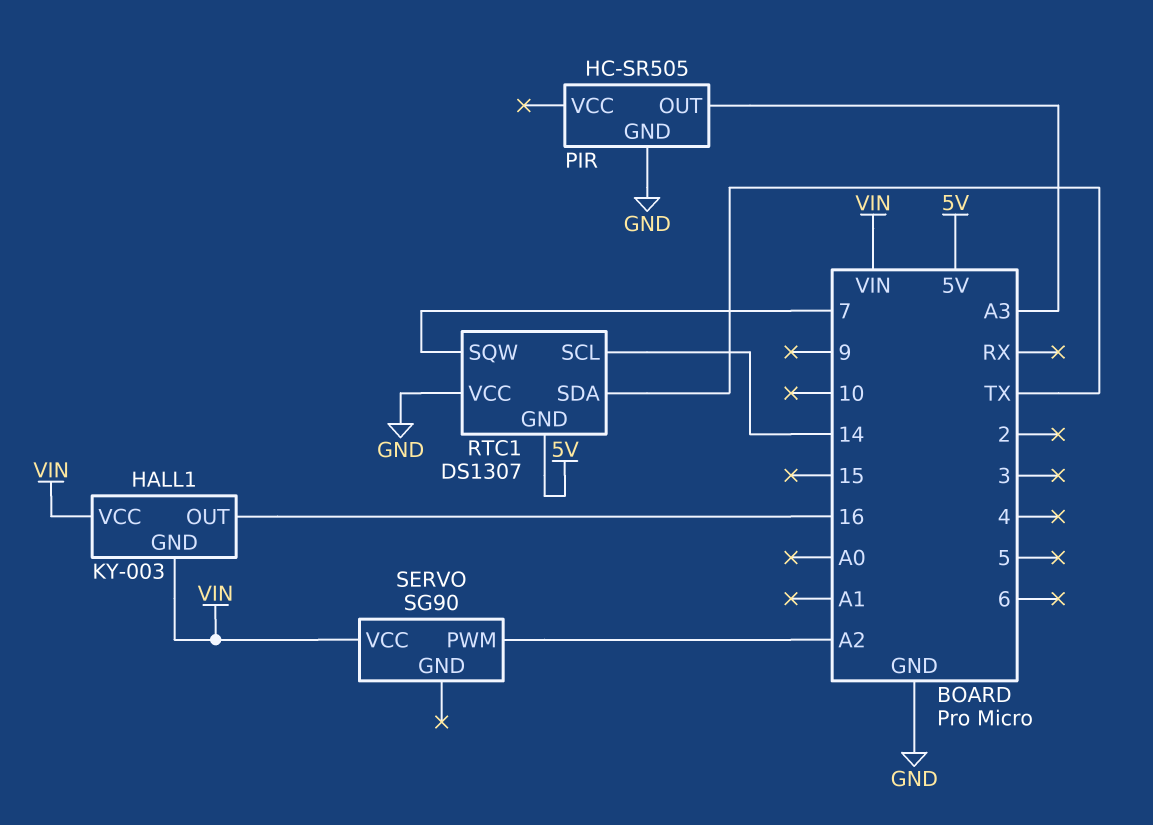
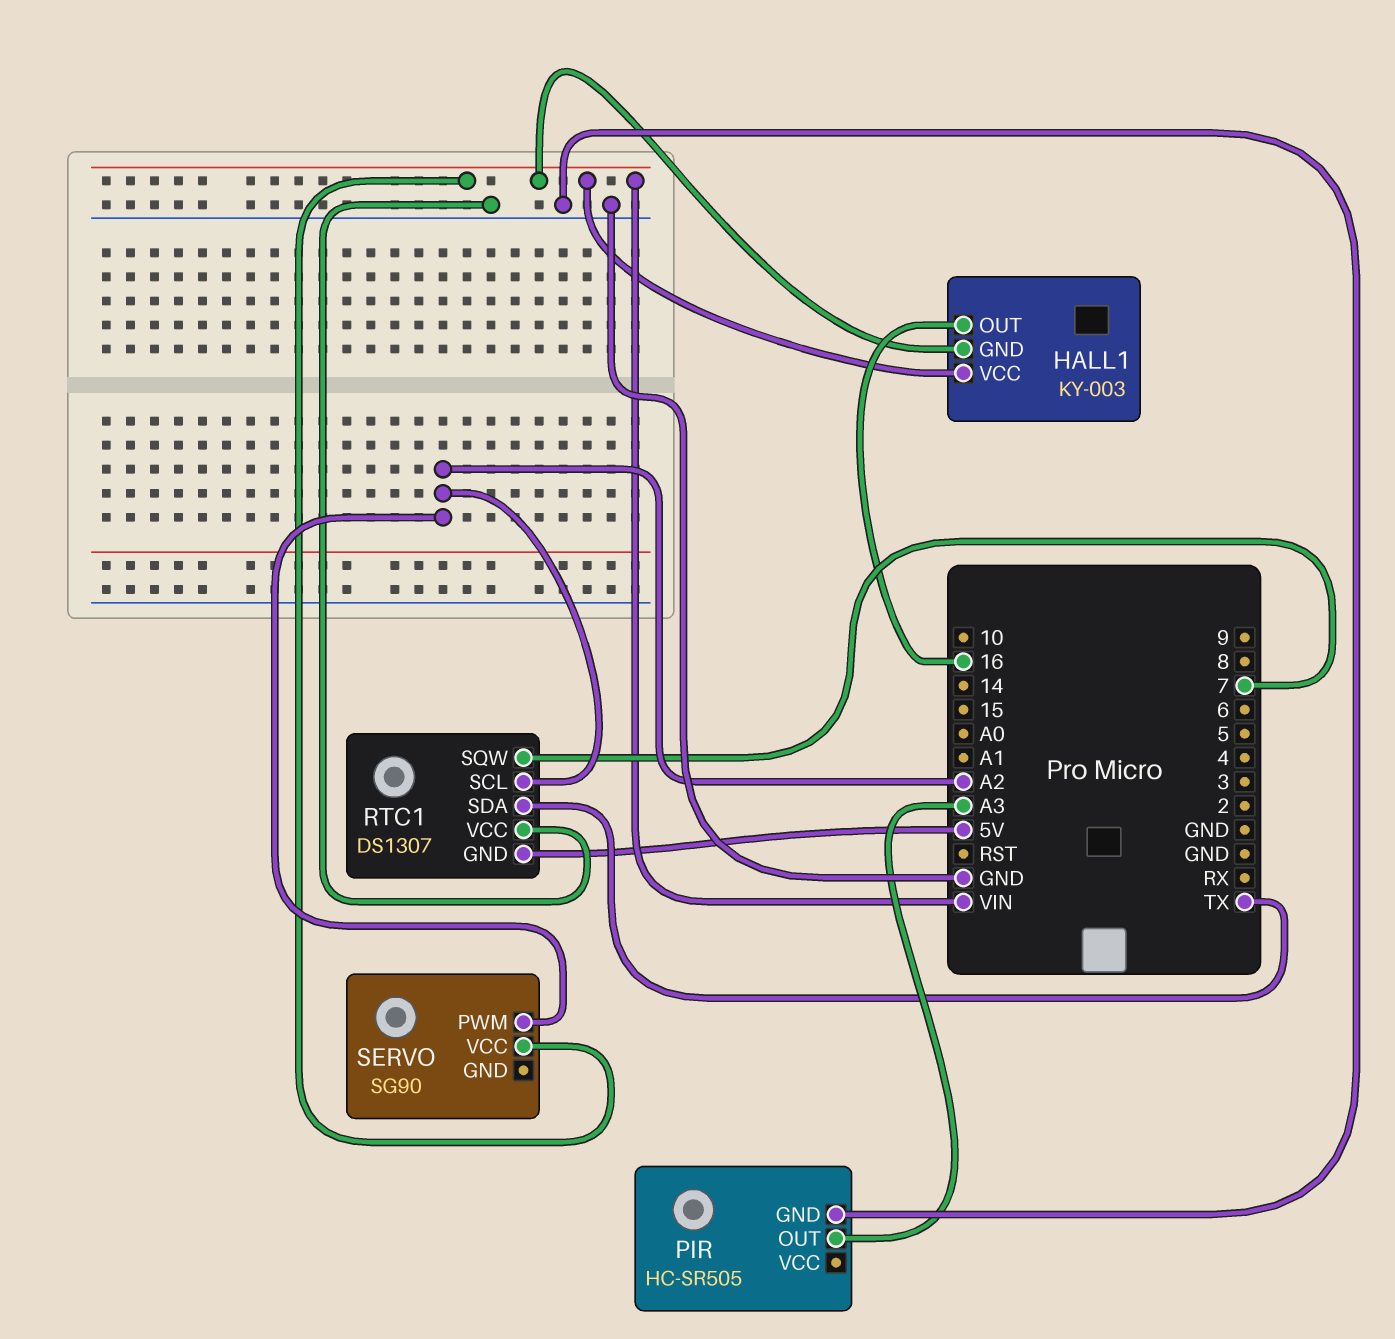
RTC1 pin SCL: 14 -> A2

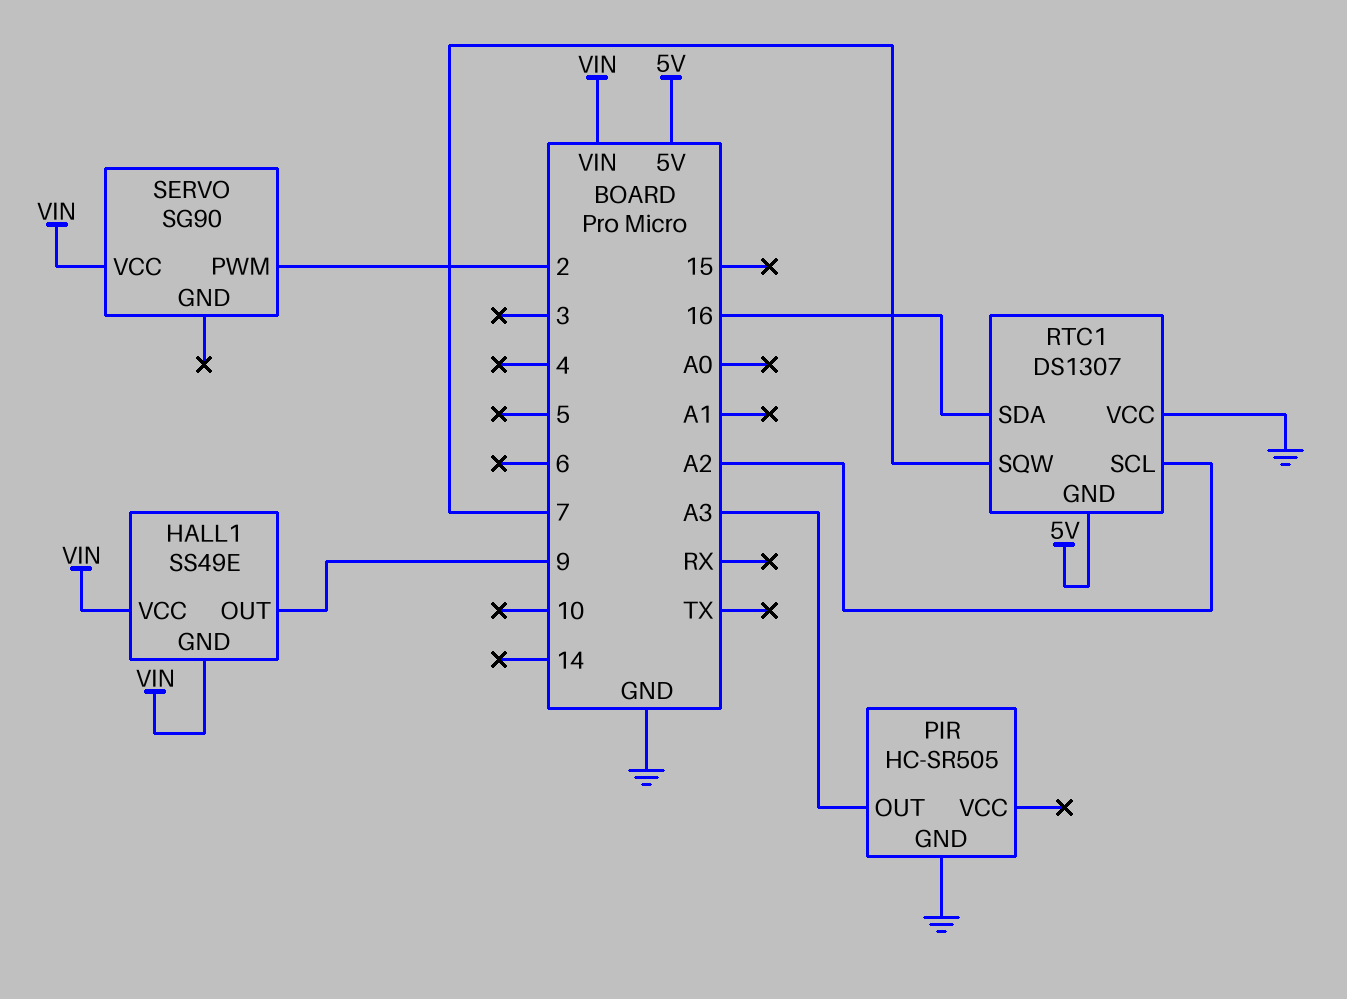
HALL1: KY-003 -> SS49E
HALL1 pin OUT: 16 -> 9
RTC1 pin SDA: TX -> 16
SERVO pin PWM: A2 -> 2

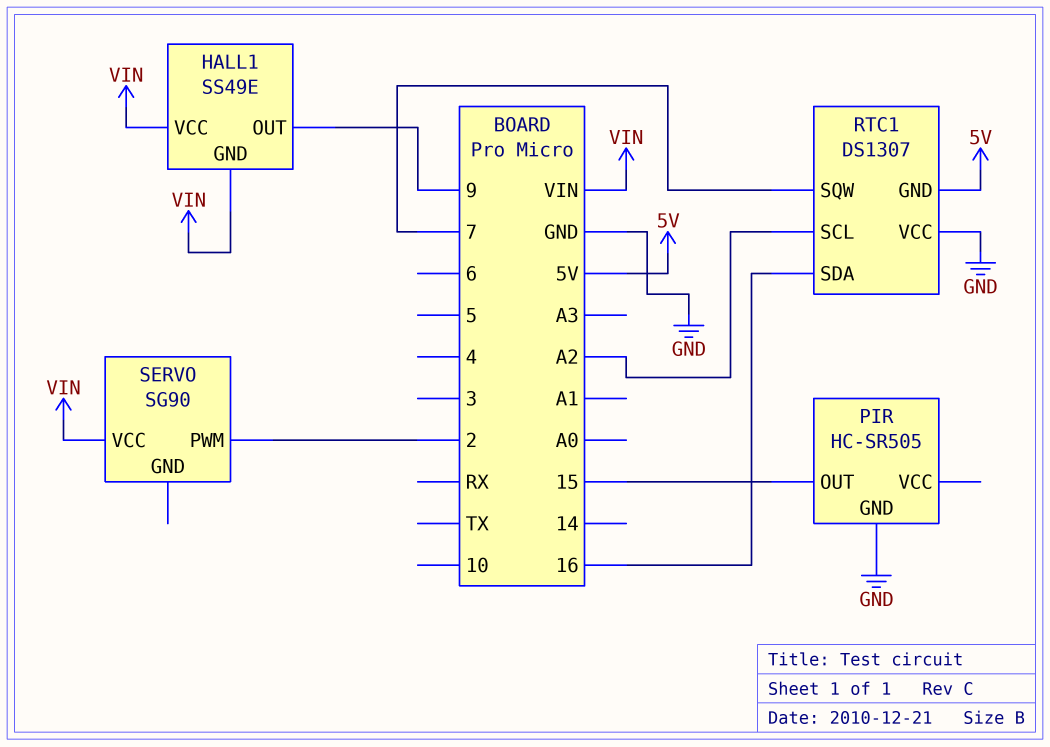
PIR pin OUT: A3 -> 15

